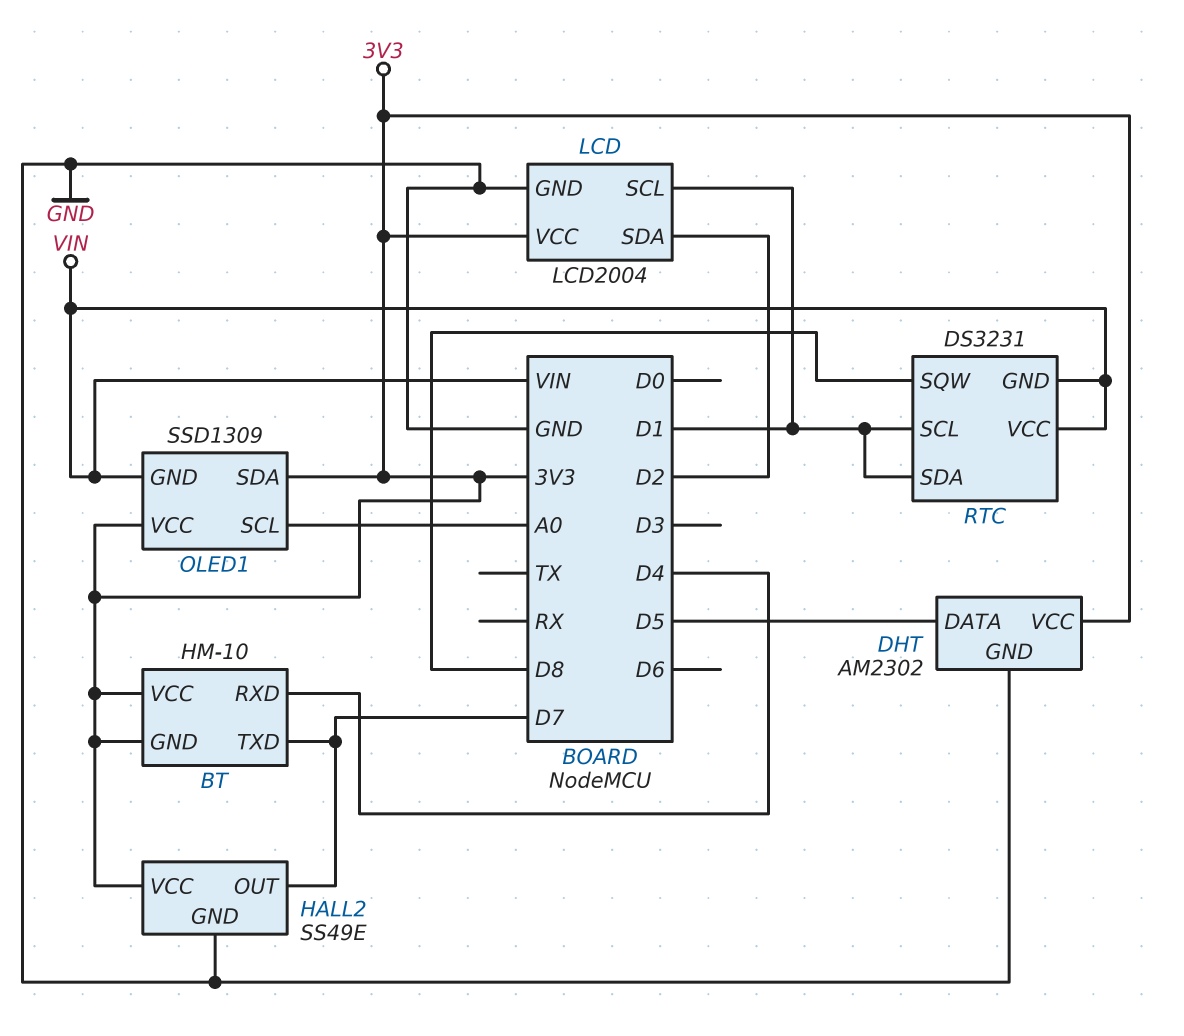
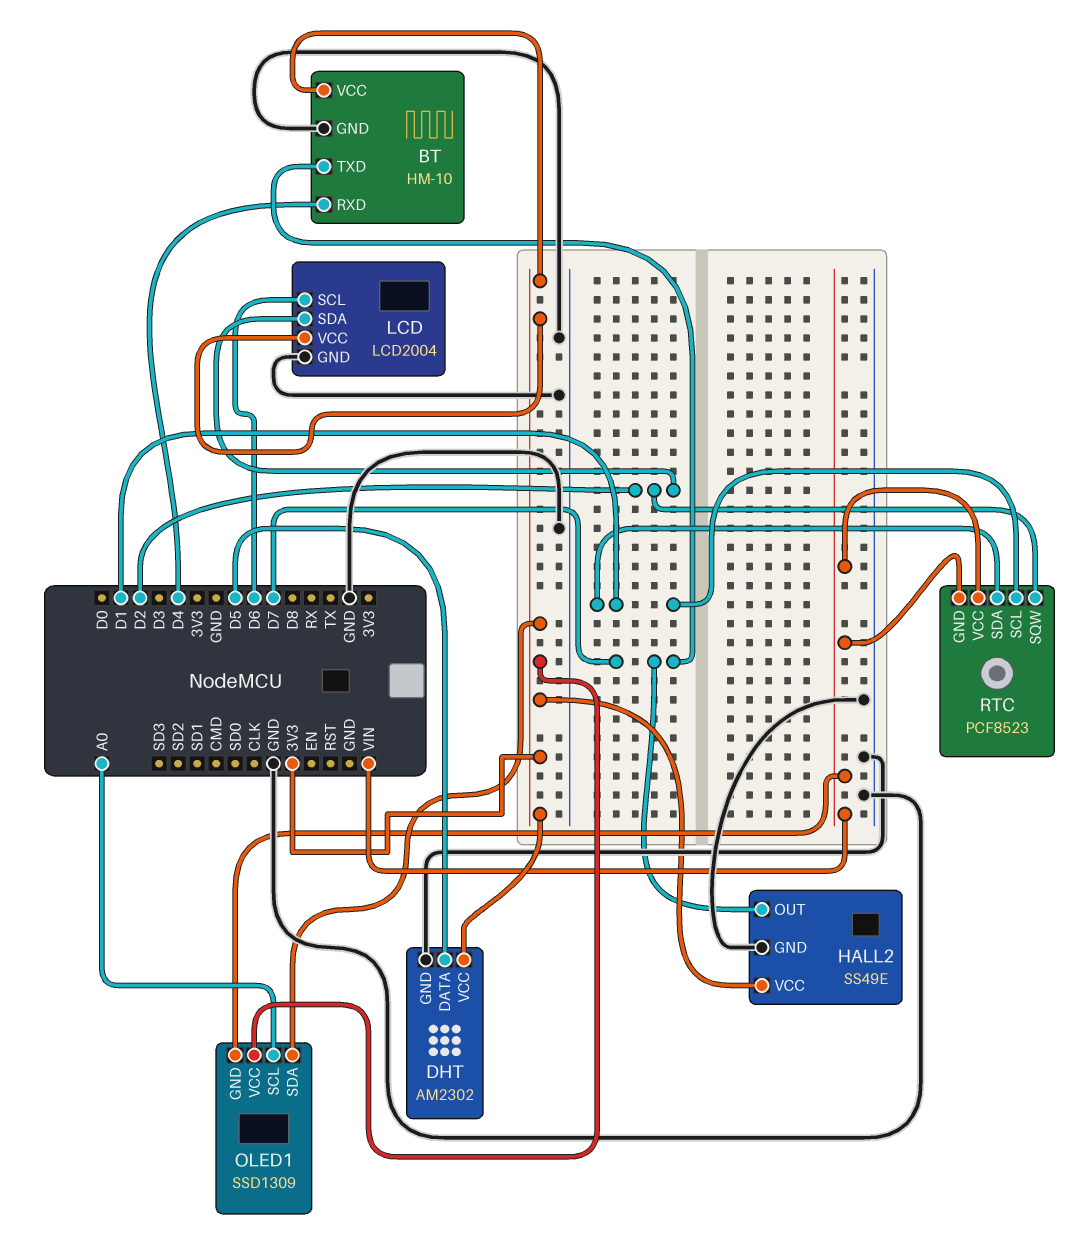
BT pin GND: 3V3 -> GND
LCD pin SCL: D1 -> D6
RTC: DS3231 -> PCF8523
RTC pin SQW: D8 -> D2

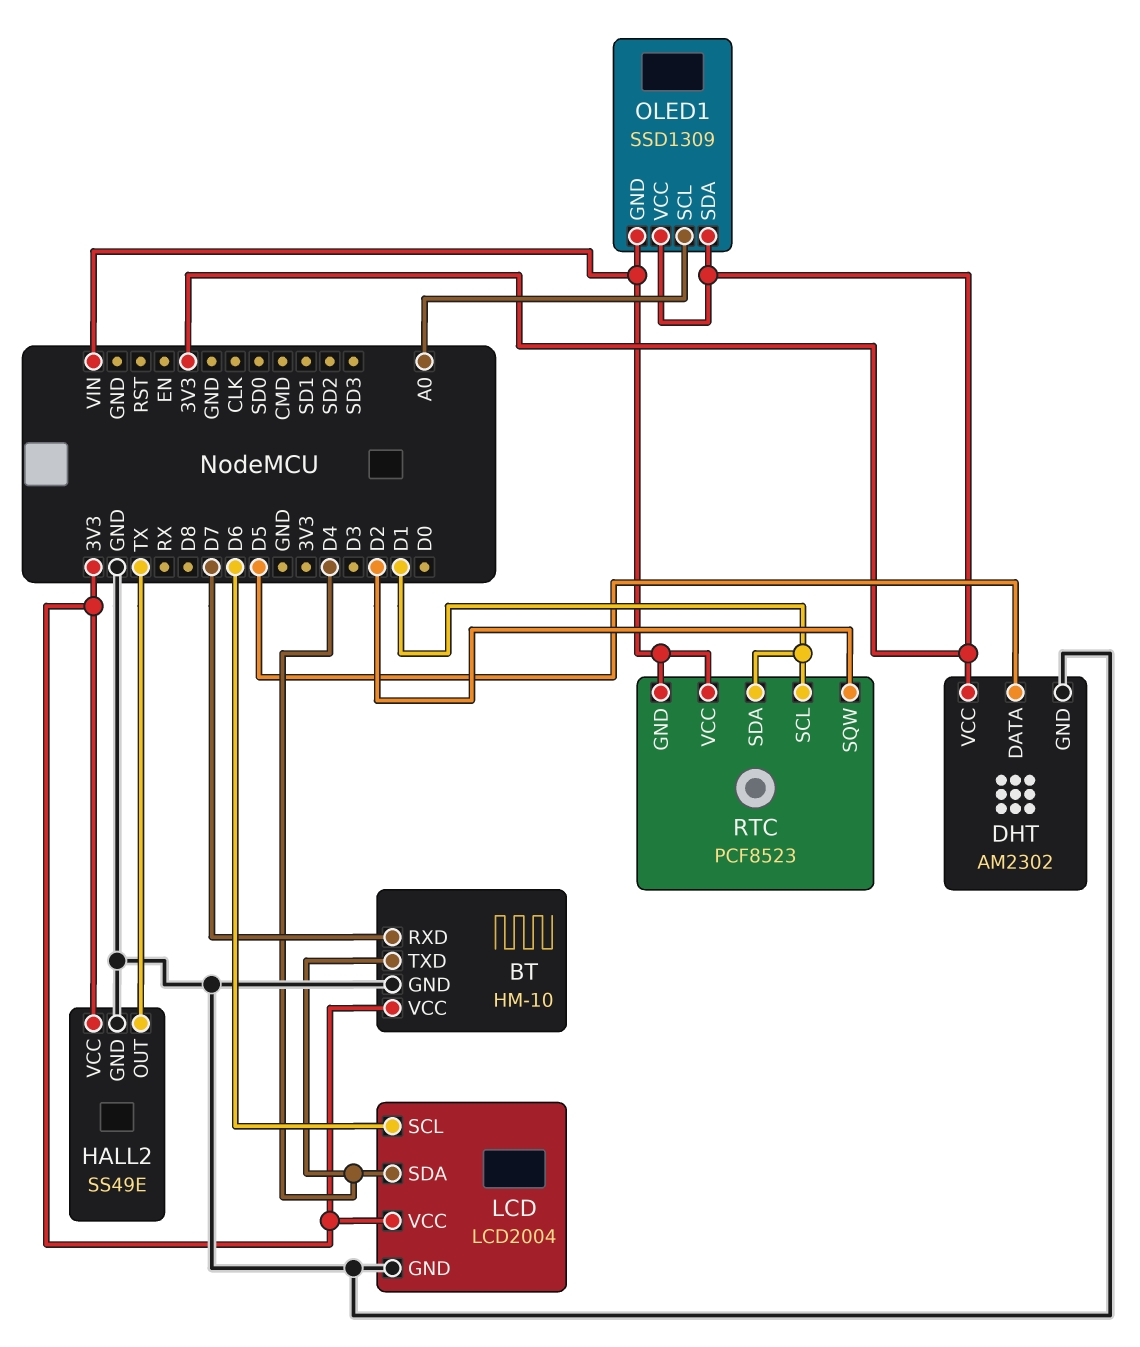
BT pin RXD: D4 -> D7
BT pin TXD: D7 -> D4
HALL2 pin OUT: D7 -> TX
LCD pin SDA: D2 -> D4

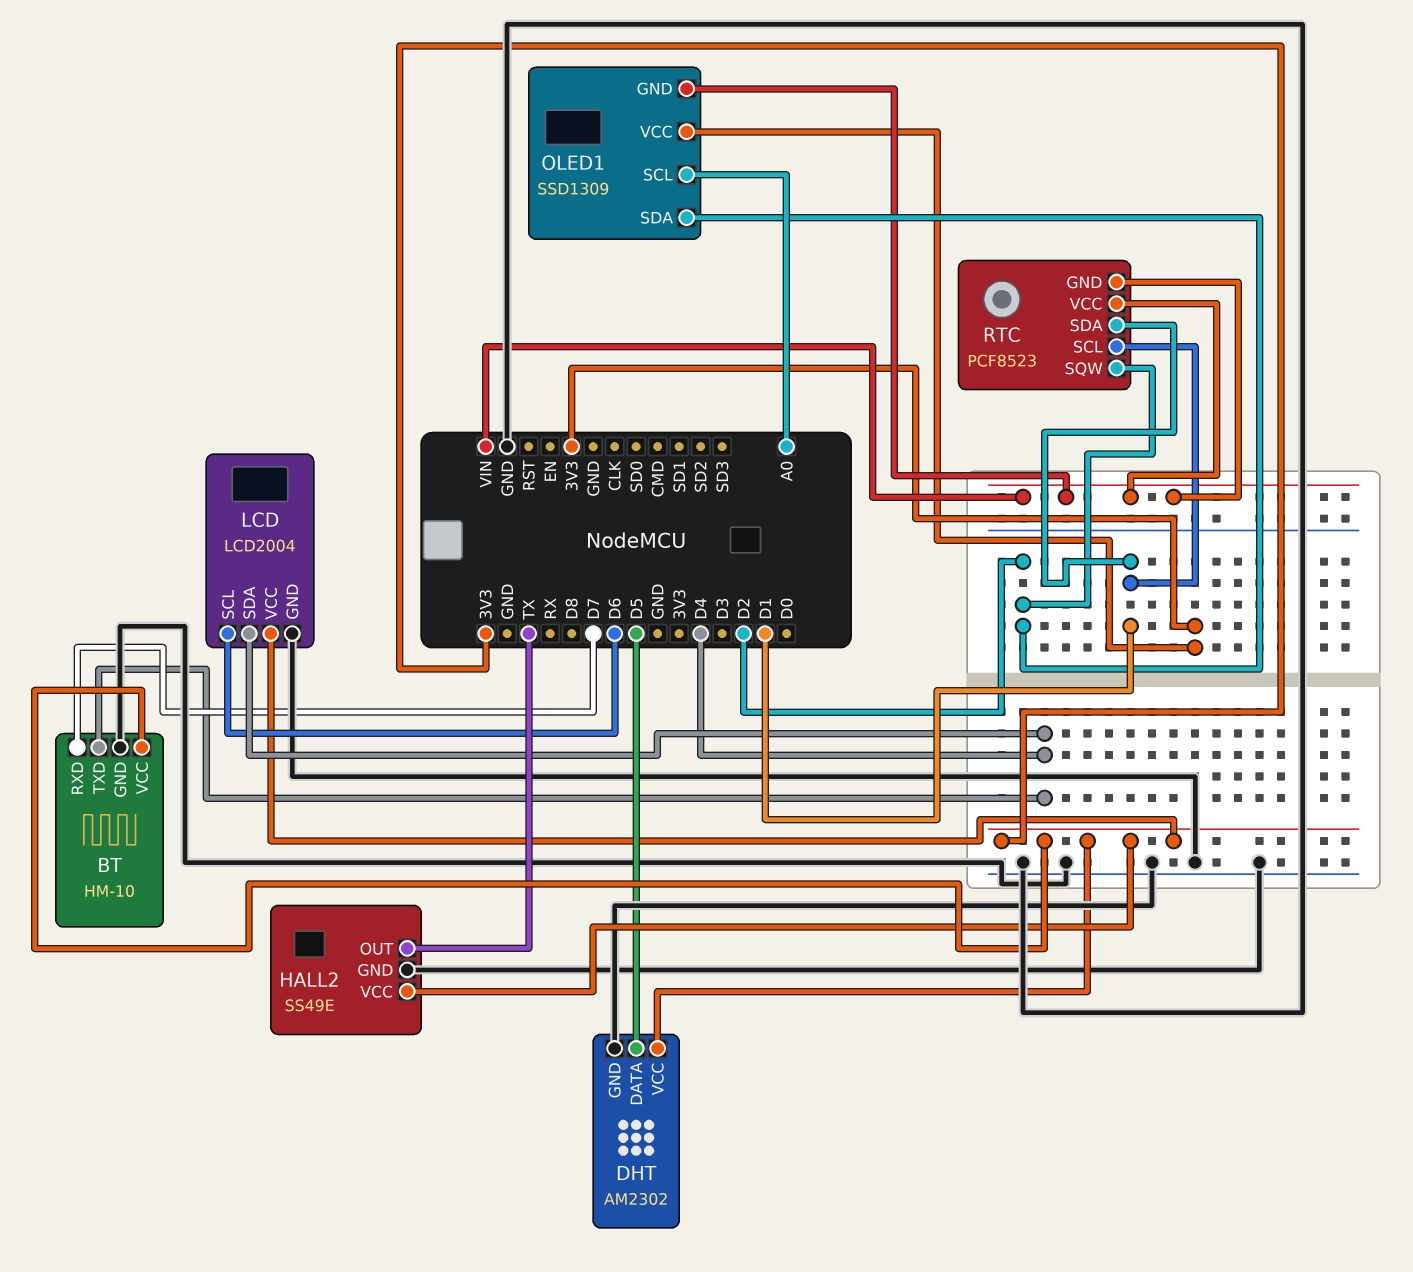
OLED1 pin SDA: 3V3 -> D2

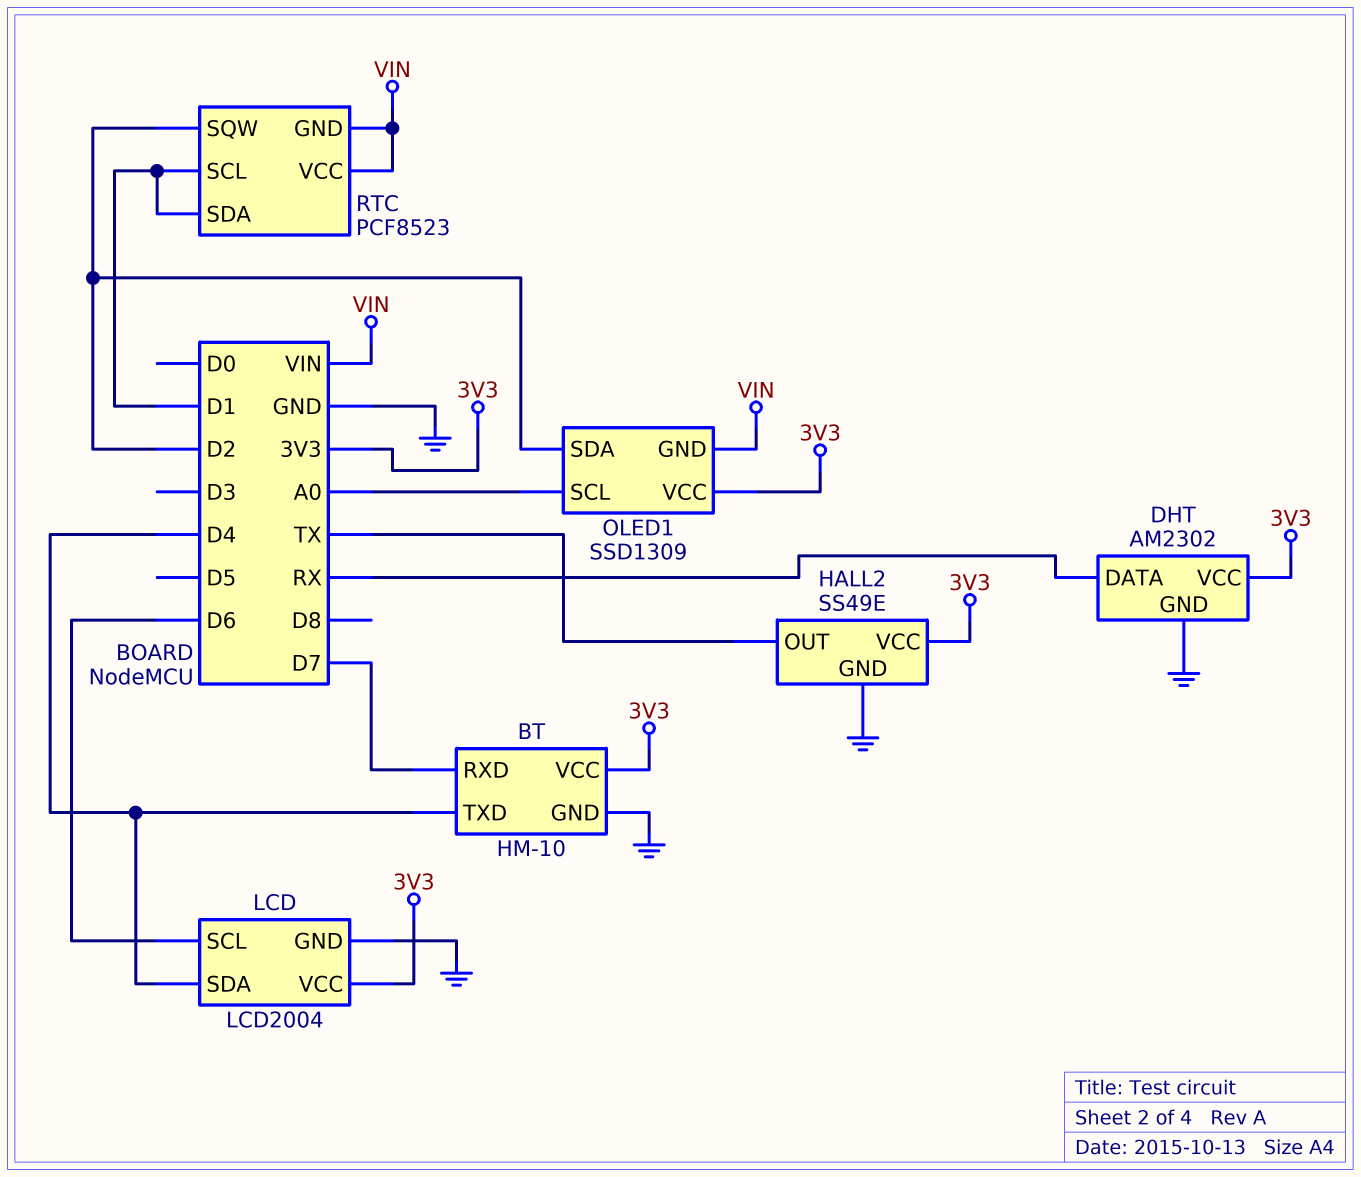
DHT pin DATA: D5 -> RX

